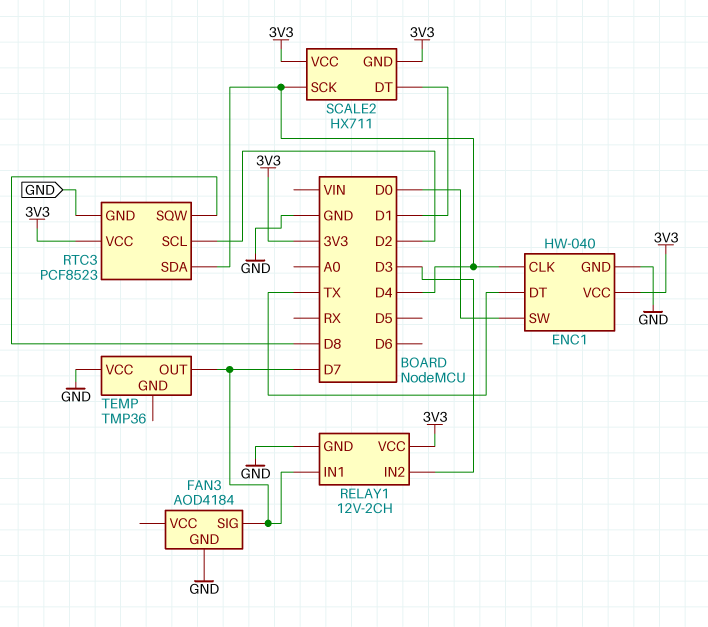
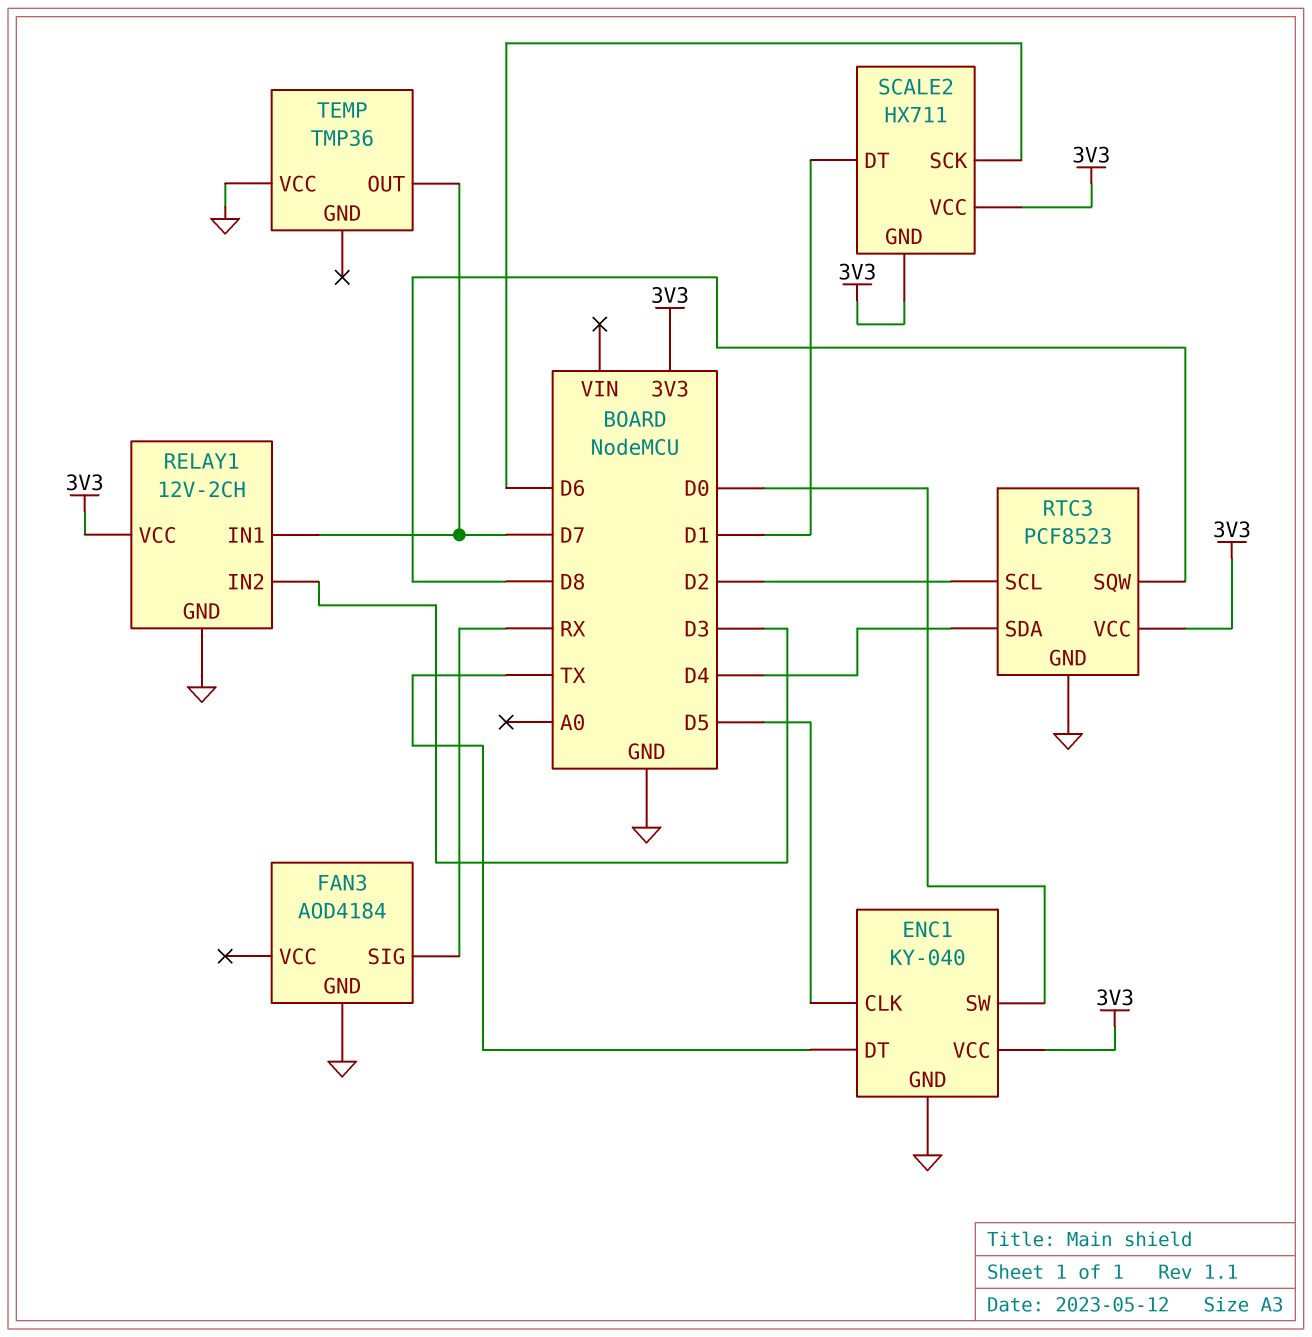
ENC1: HW-040 -> KY-040
ENC1 pin CLK: D4 -> D5
FAN3 pin SIG: D7 -> RX
SCALE2 pin SCK: D4 -> D6

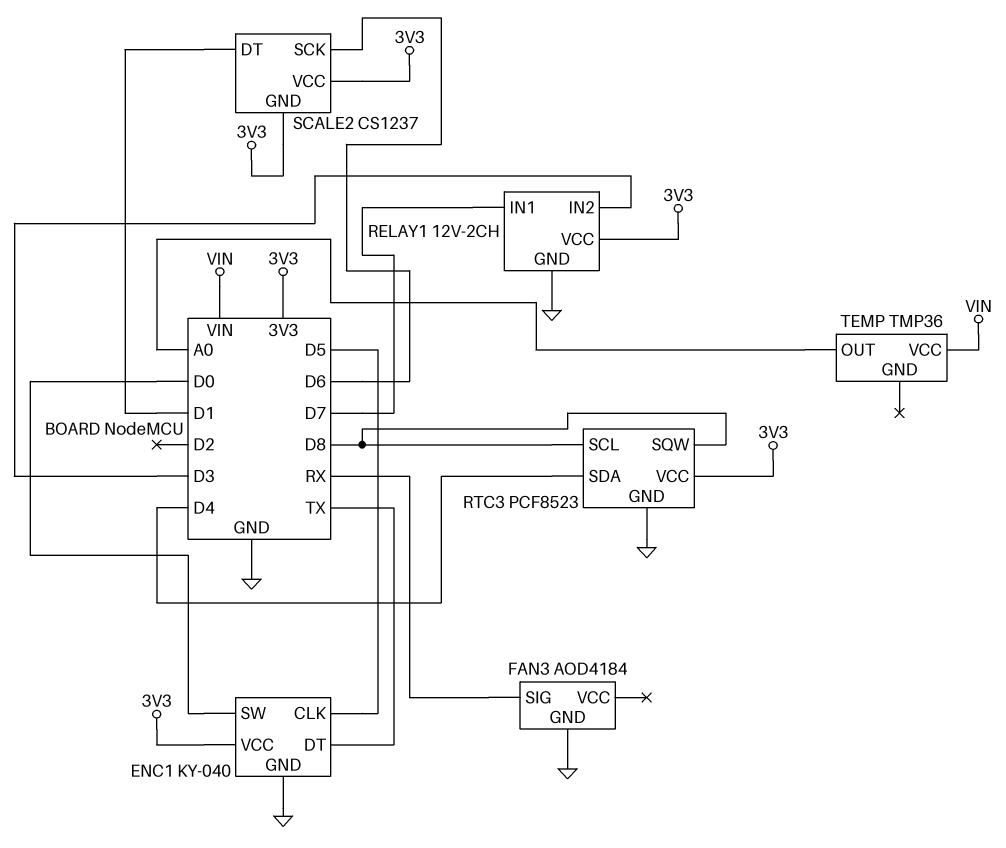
RTC3 pin SCL: D2 -> D8
SCALE2: HX711 -> CS1237
TEMP pin OUT: D7 -> A0
TEMP pin VCC: GND -> VIN

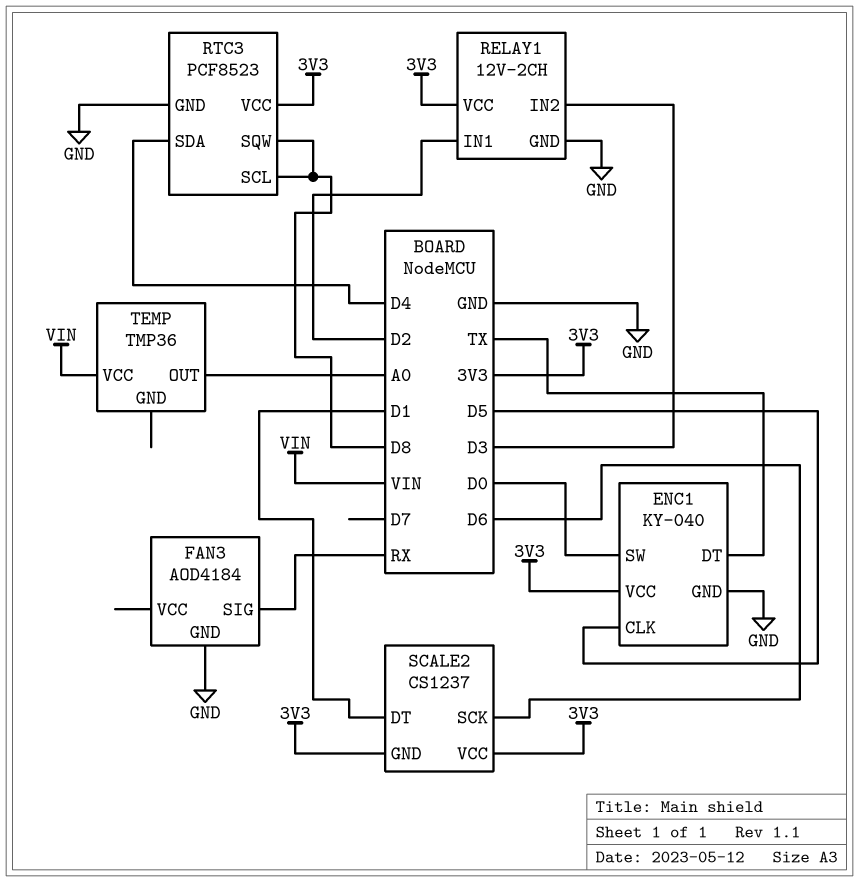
RELAY1 pin IN1: D7 -> D2

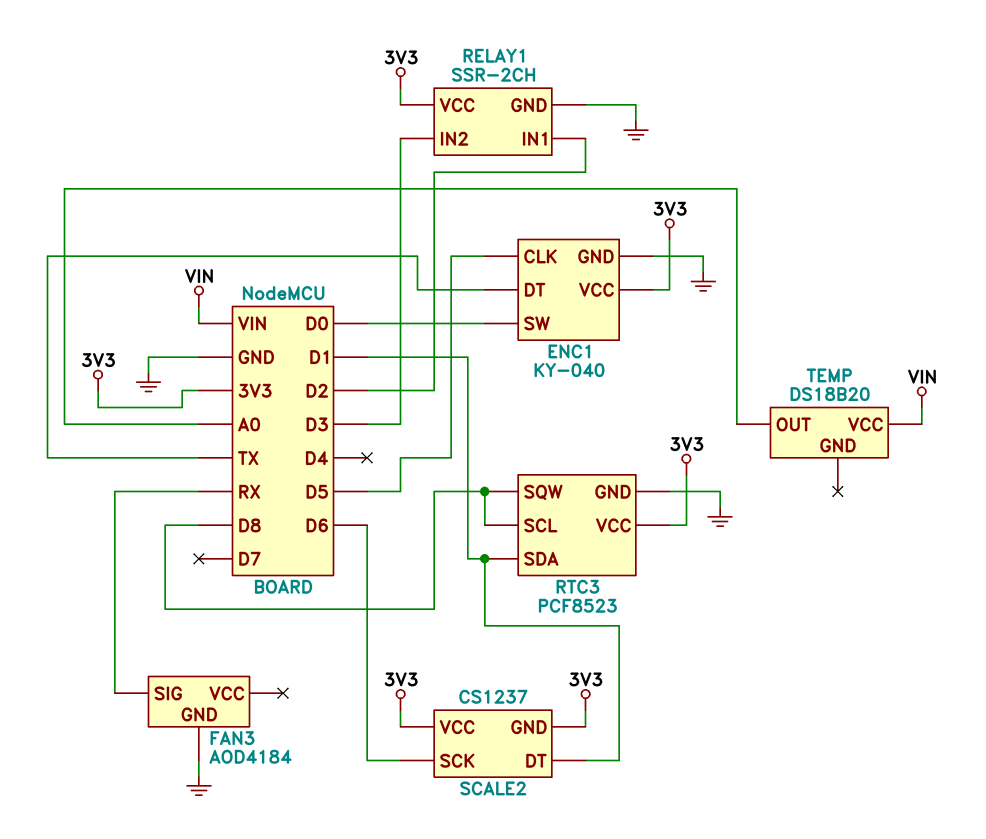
RELAY1: 12V-2CH -> SSR-2CH
RTC3 pin SDA: D4 -> D1
TEMP: TMP36 -> DS18B20

